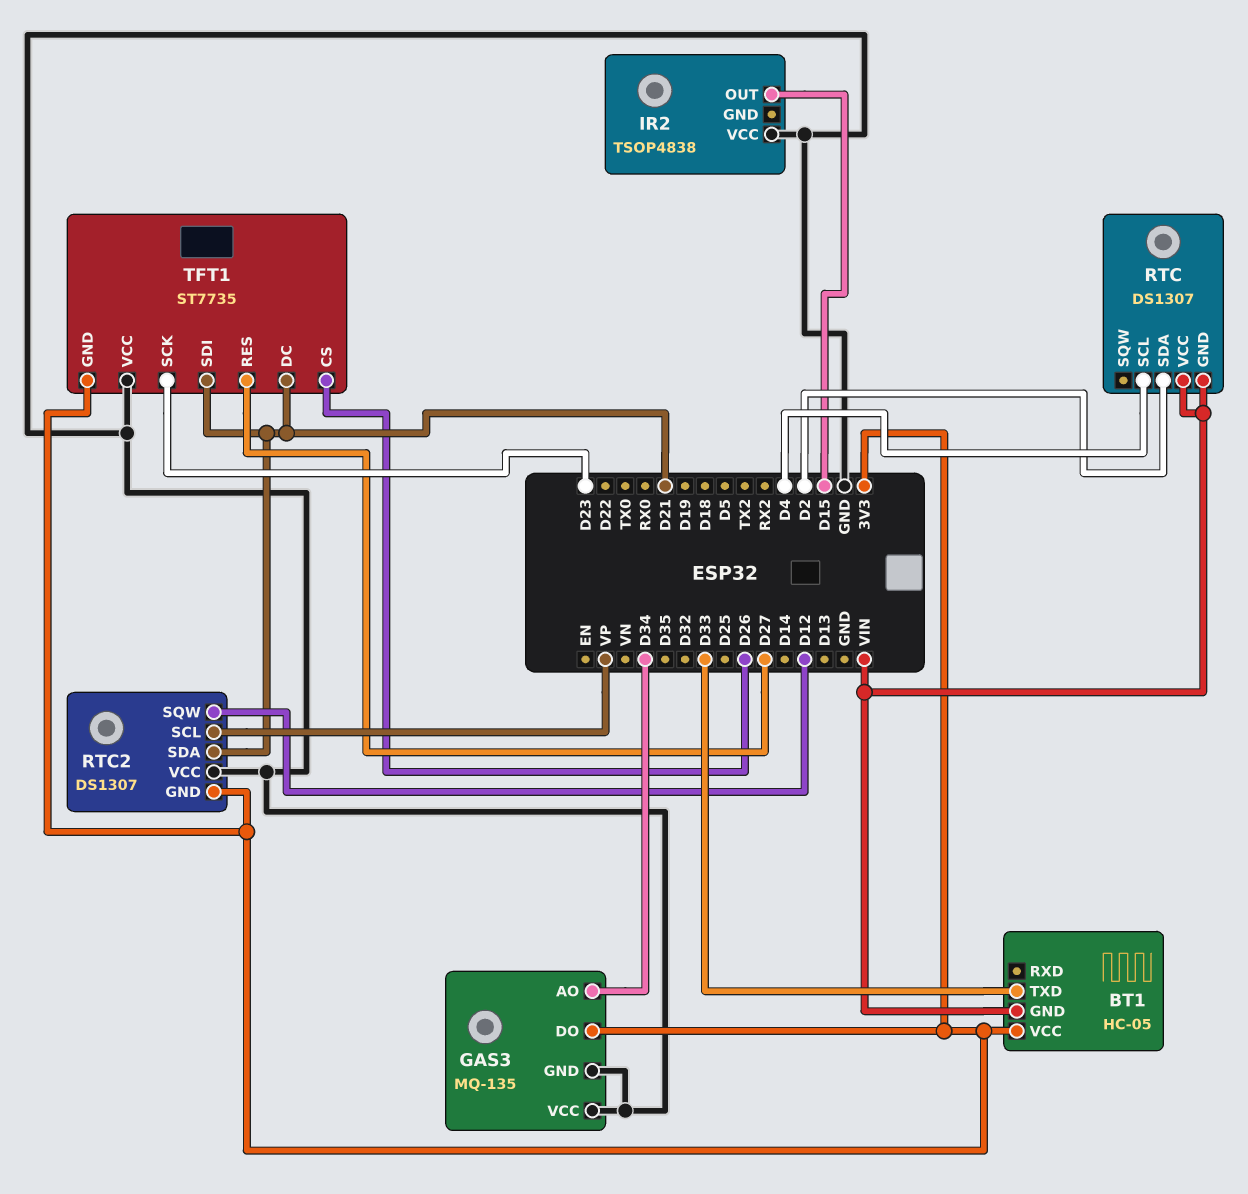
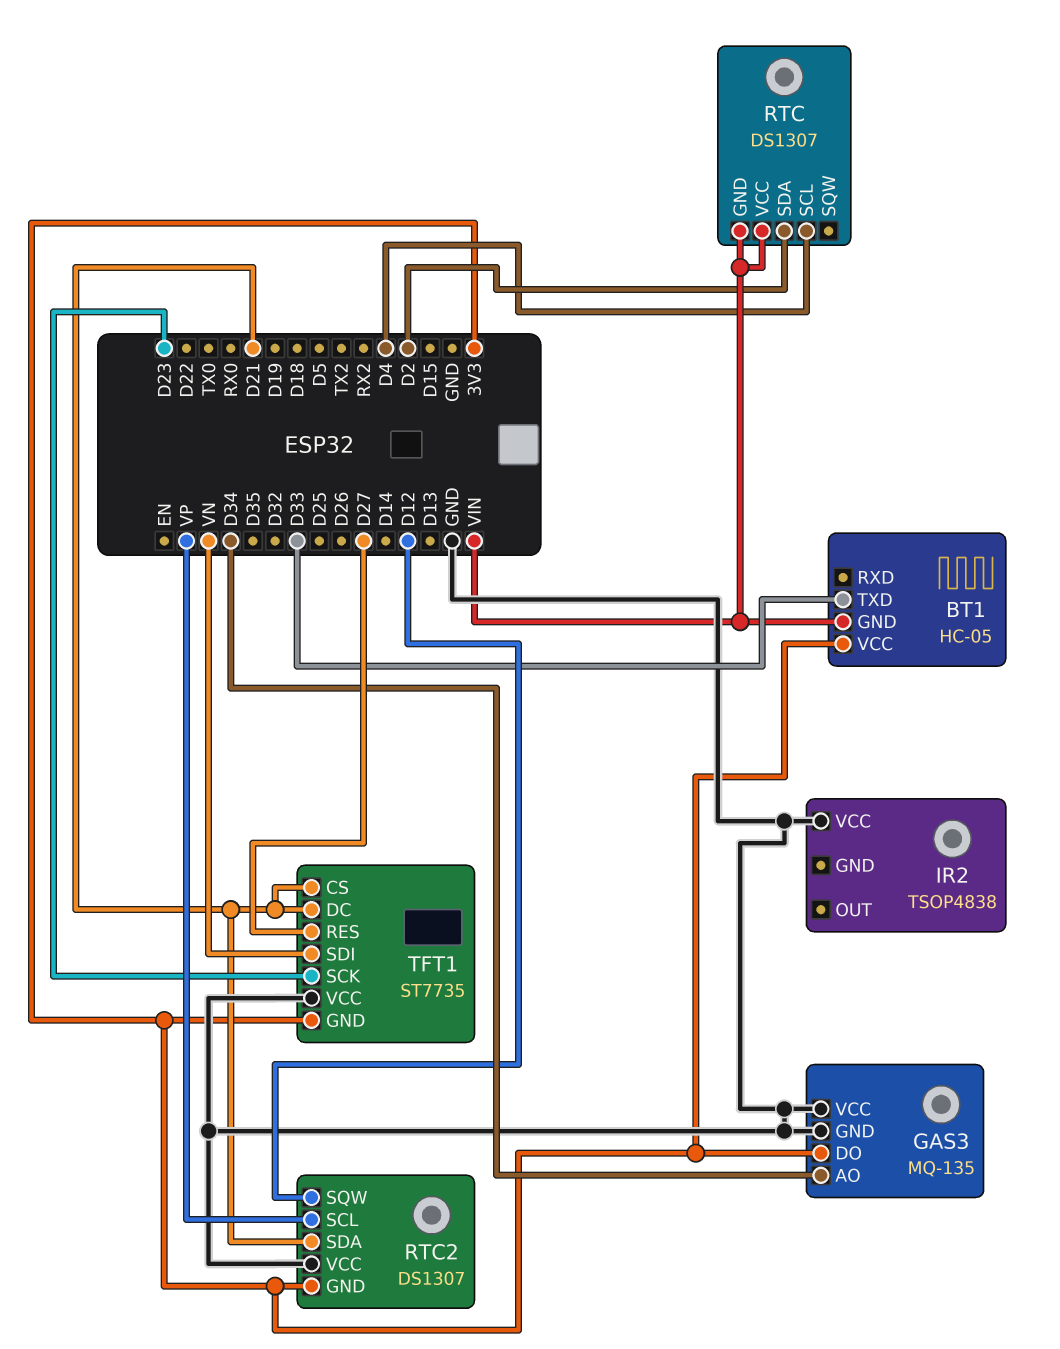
IR2 pin OUT: D15 -> none
TFT1 pin CS: D26 -> D21
TFT1 pin SDI: D21 -> VN

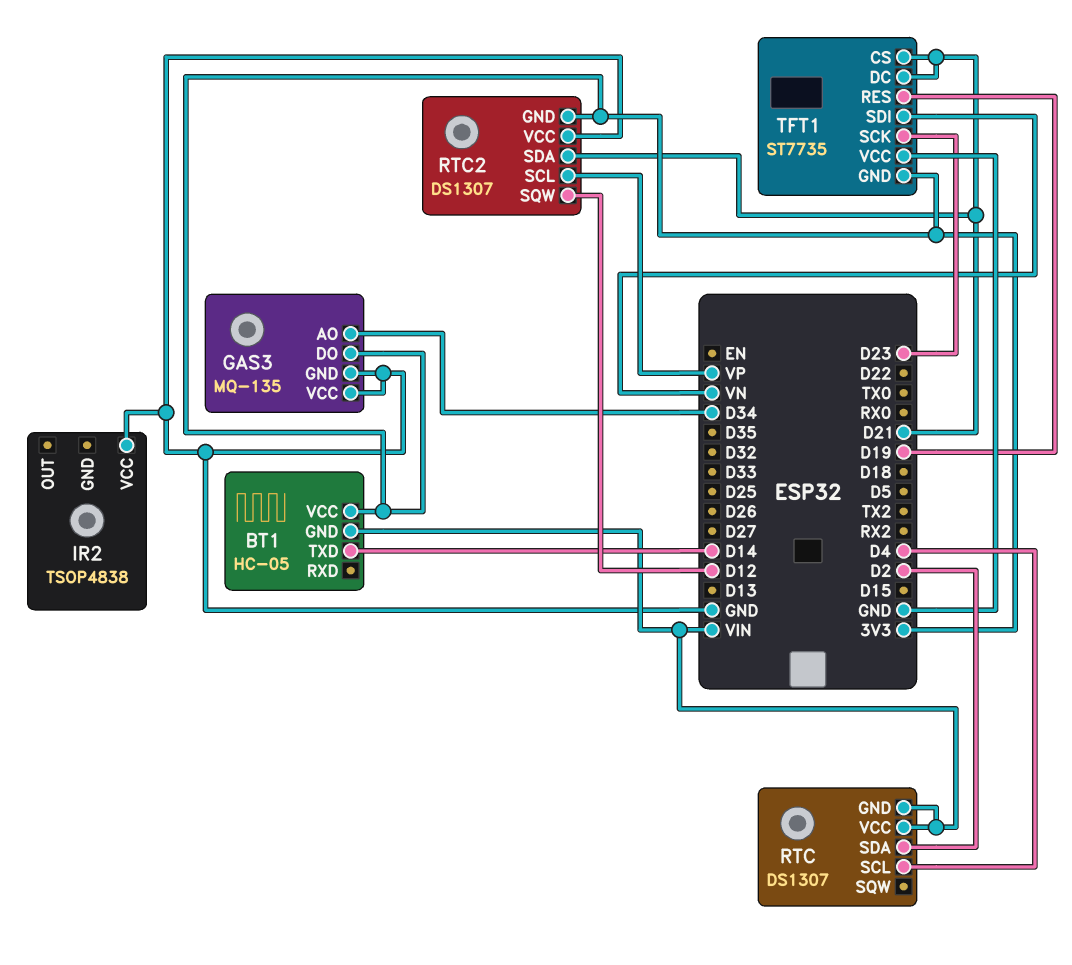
BT1 pin TXD: D33 -> D14
TFT1 pin RES: D27 -> D19

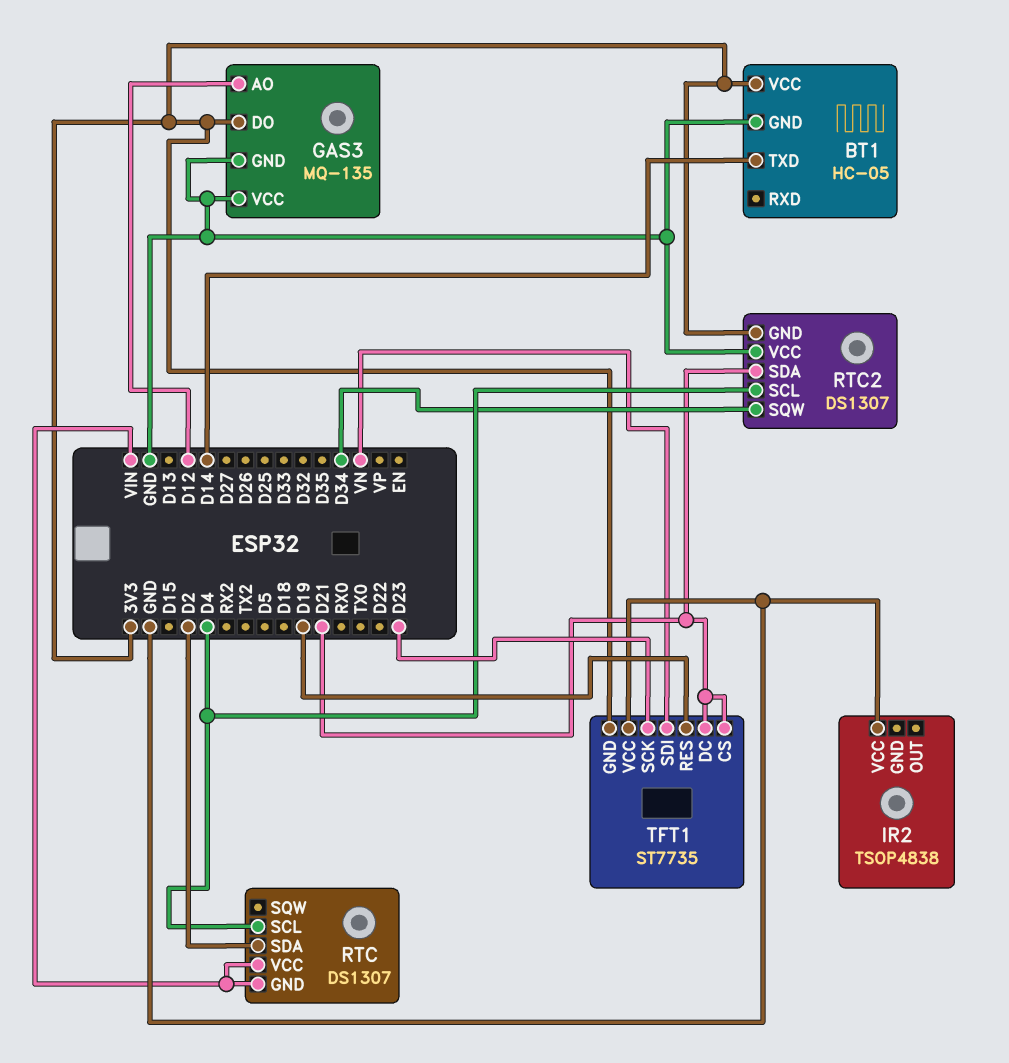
BT1 pin GND: VIN -> GND
GAS3 pin AO: D34 -> D12
RTC2 pin SCL: VP -> D4
RTC2 pin SQW: D12 -> D34

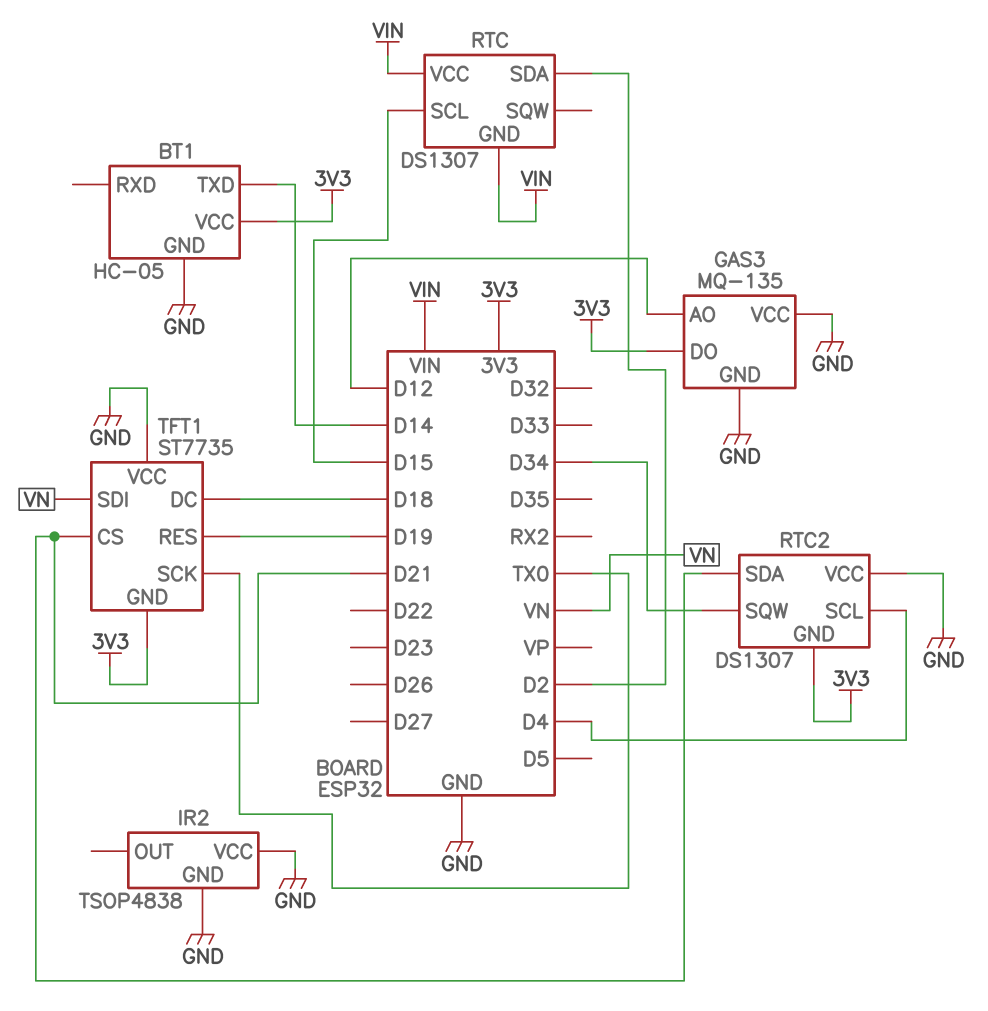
IR2 pin GND: none -> GND
RTC pin SCL: D4 -> D15
TFT1 pin DC: D21 -> D18
TFT1 pin SCK: D23 -> TX0

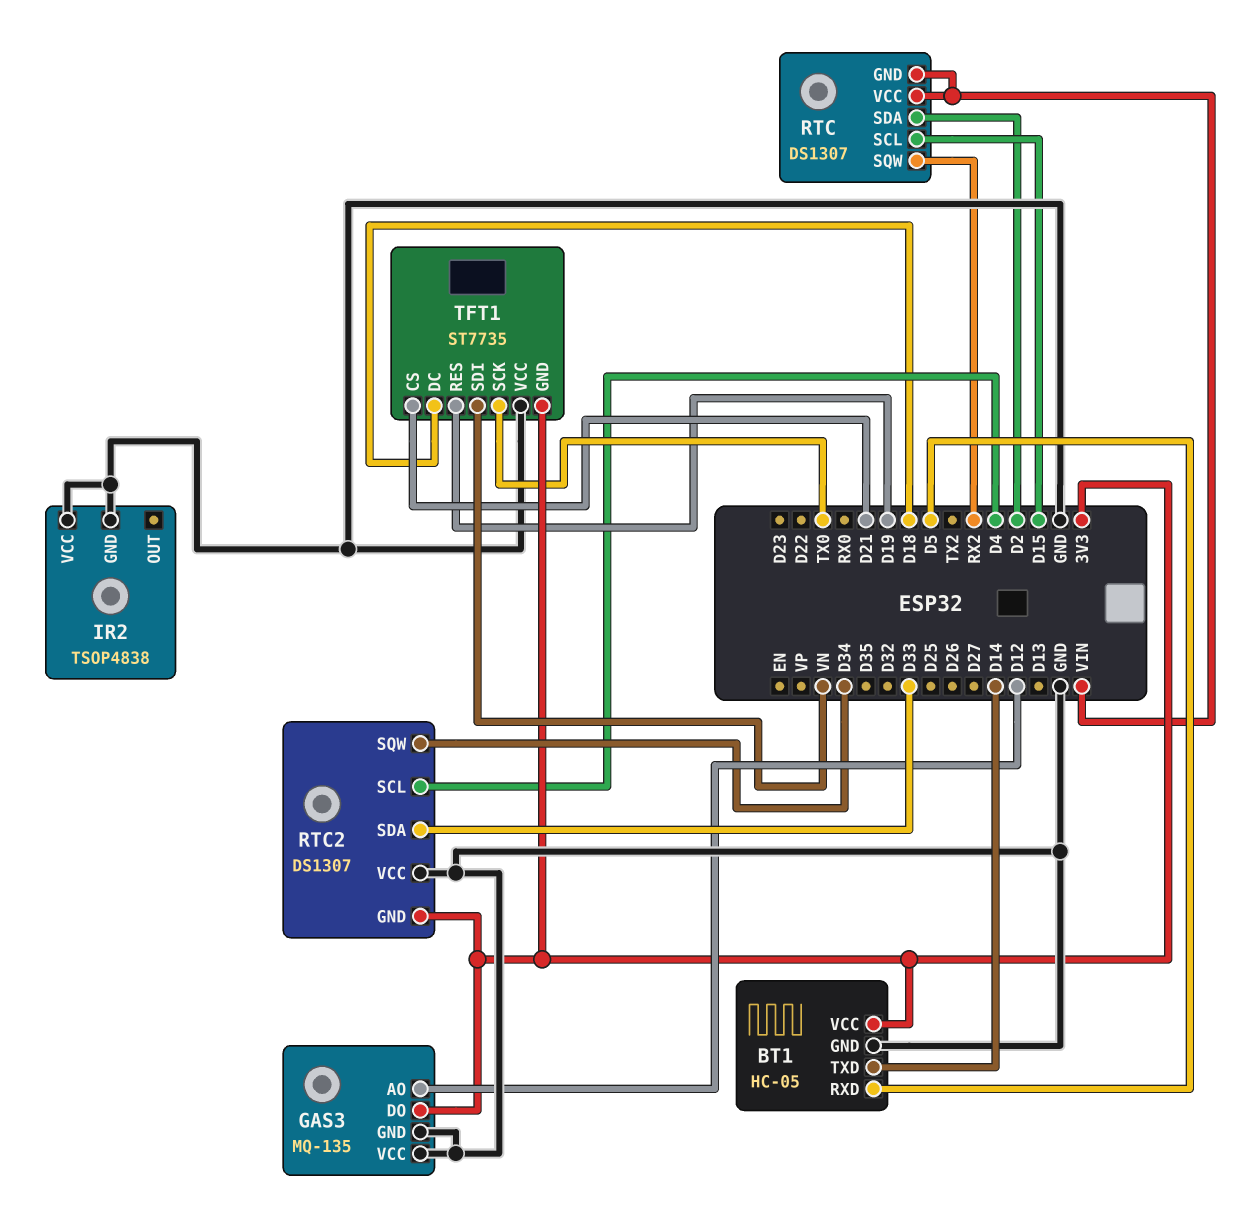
BT1 pin RXD: none -> D5
RTC pin SQW: none -> RX2
RTC2 pin SDA: D21 -> D33

